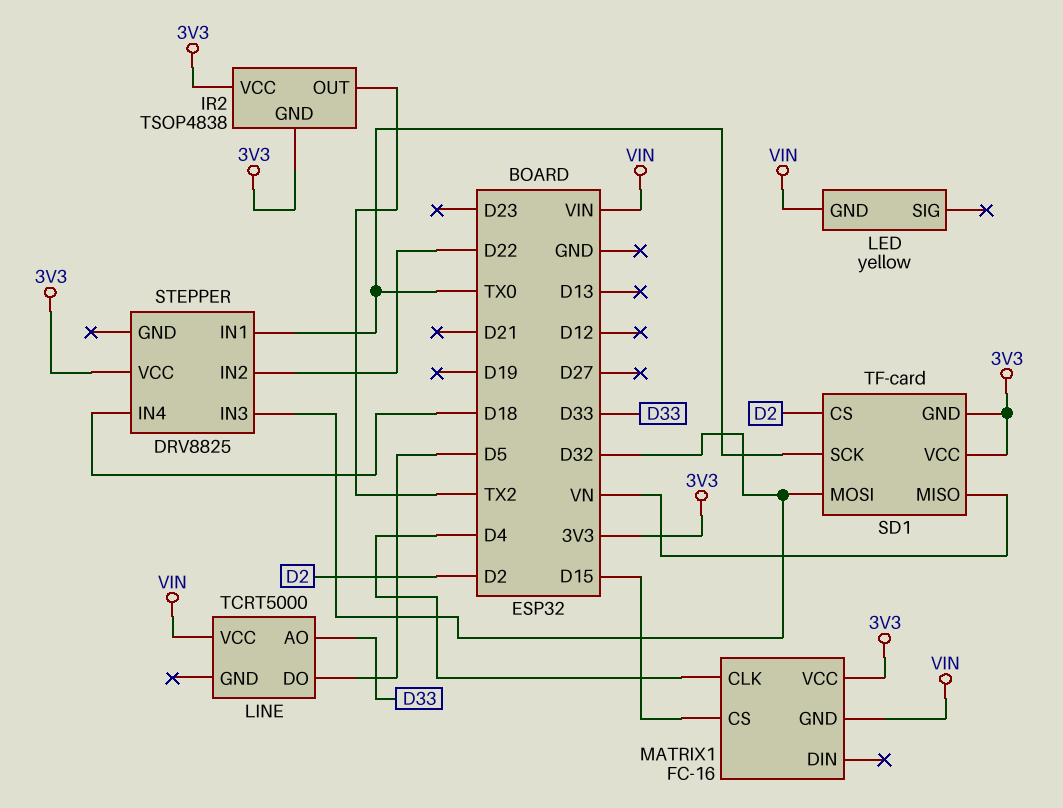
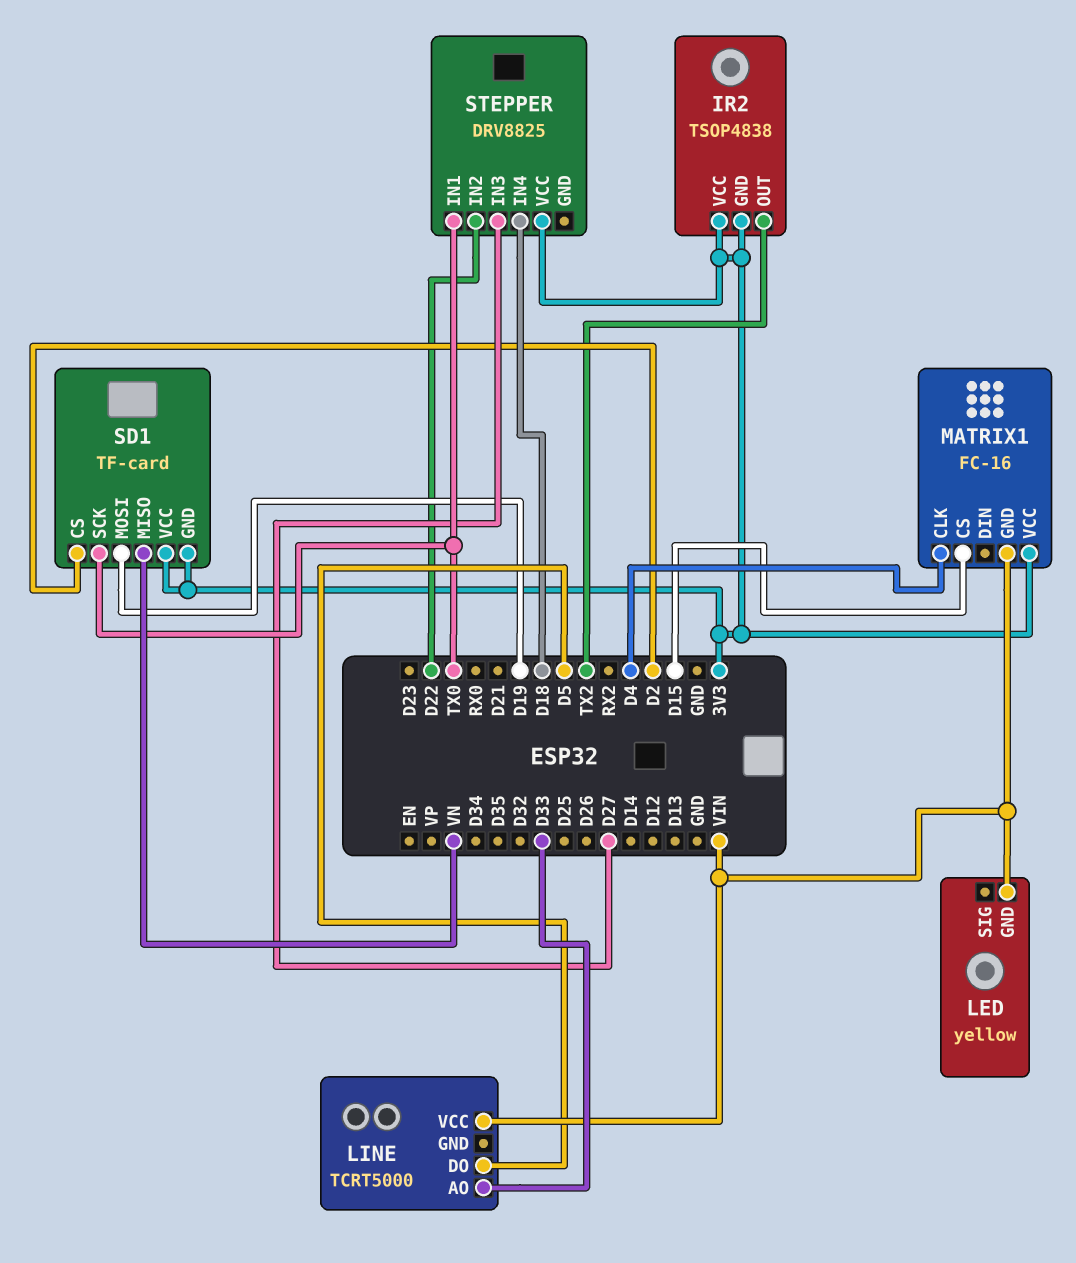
SD1 pin MOSI: D32 -> D19
STEPPER pin IN3: D32 -> D27

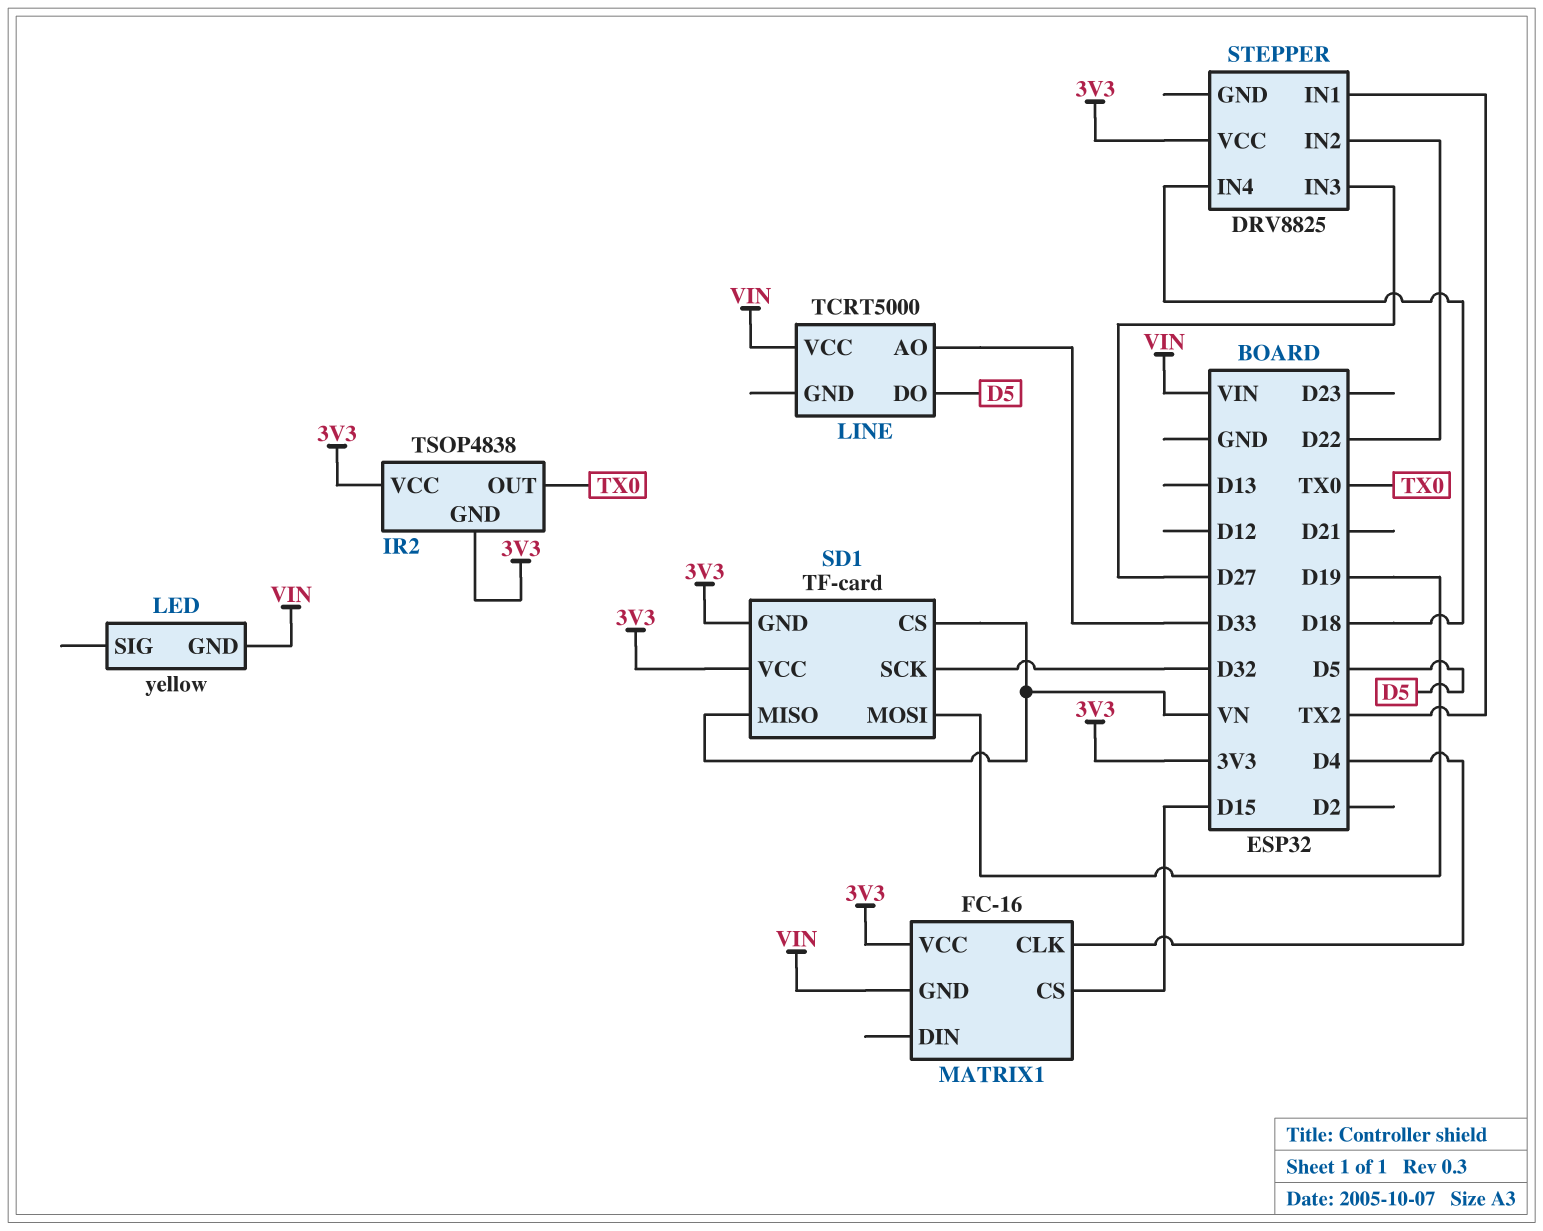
IR2 pin OUT: TX2 -> TX0
SD1 pin CS: D2 -> VN
SD1 pin SCK: TX0 -> D32
STEPPER pin IN1: TX0 -> TX2

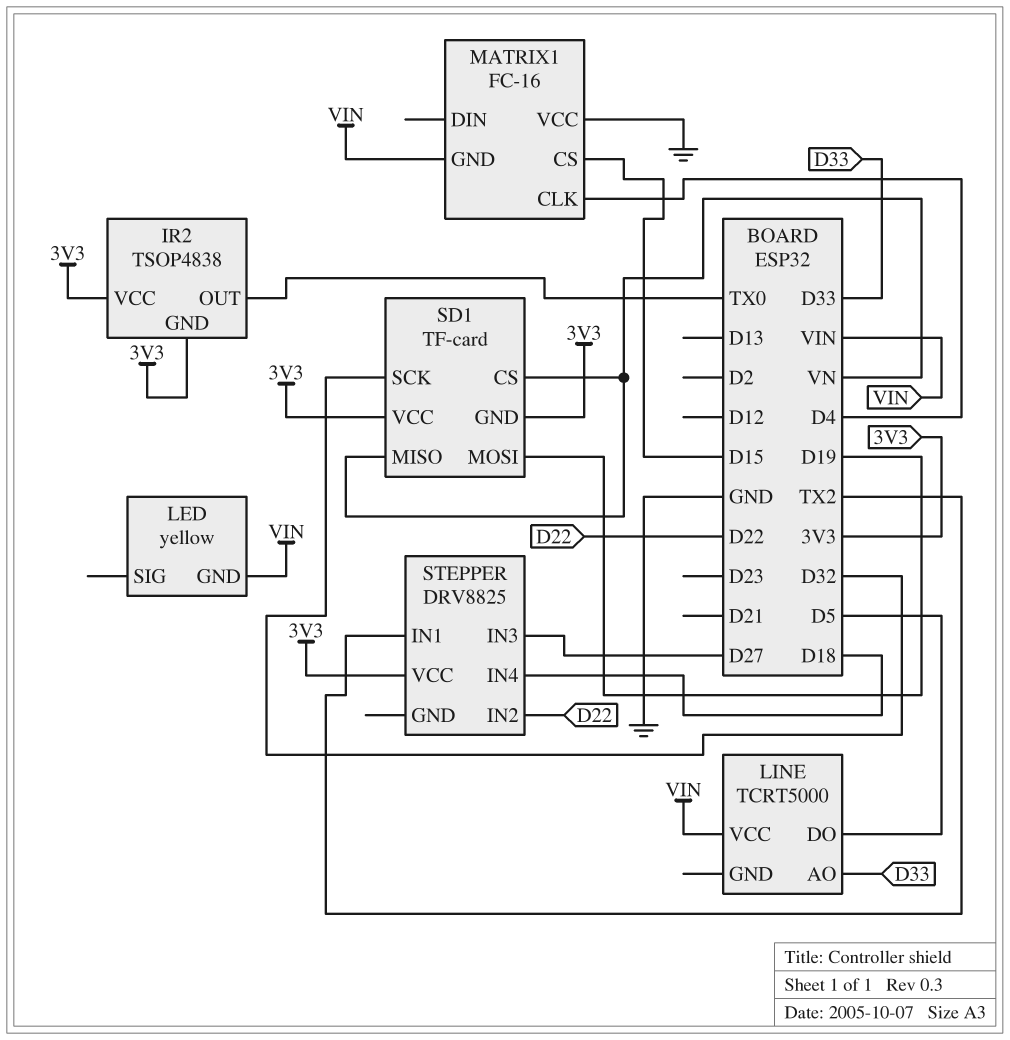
MATRIX1 pin VCC: 3V3 -> GND

